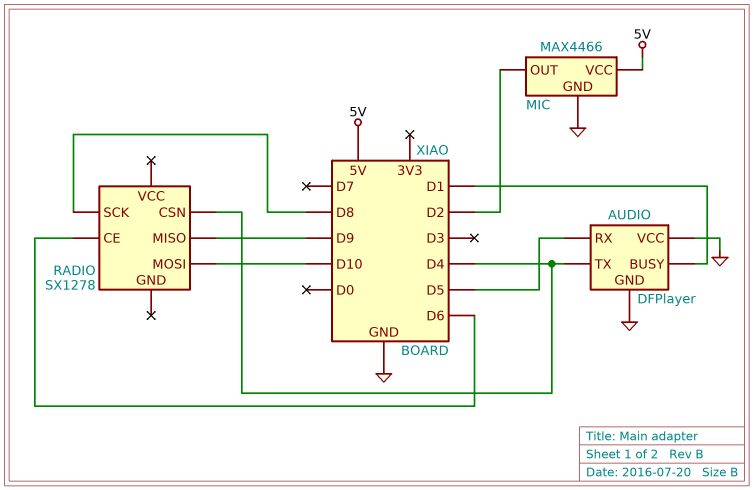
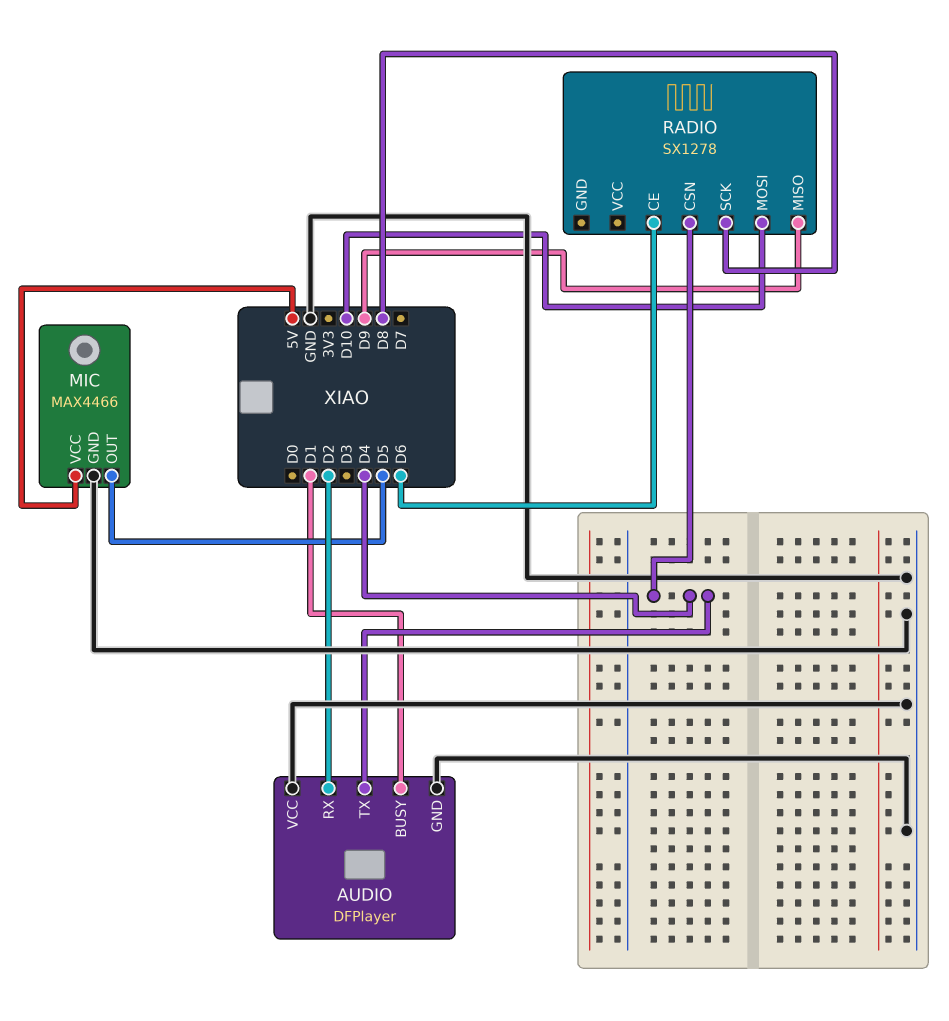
AUDIO pin RX: D5 -> D2
MIC pin OUT: D2 -> D5

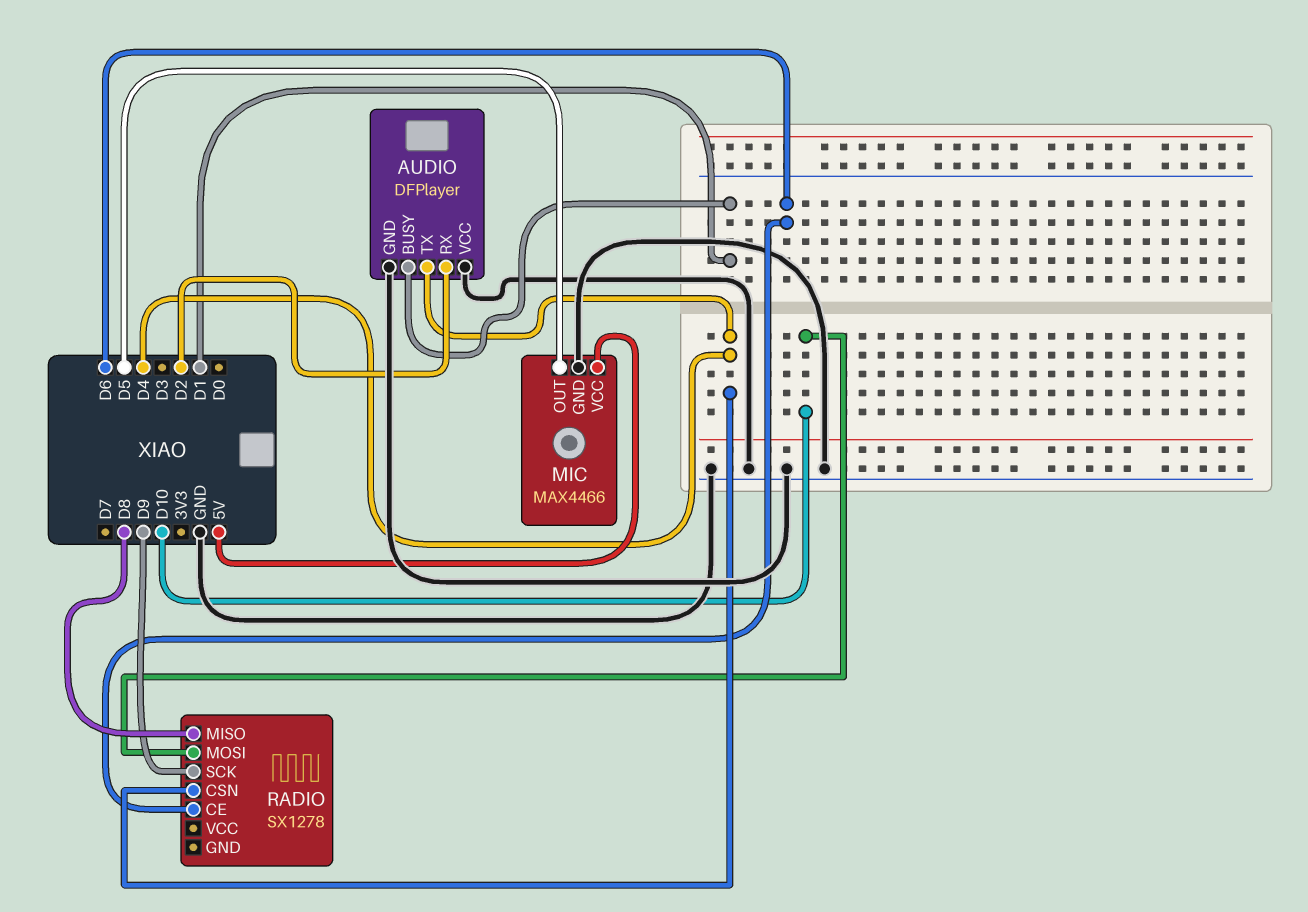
RADIO pin MISO: D9 -> D8
RADIO pin SCK: D8 -> D9

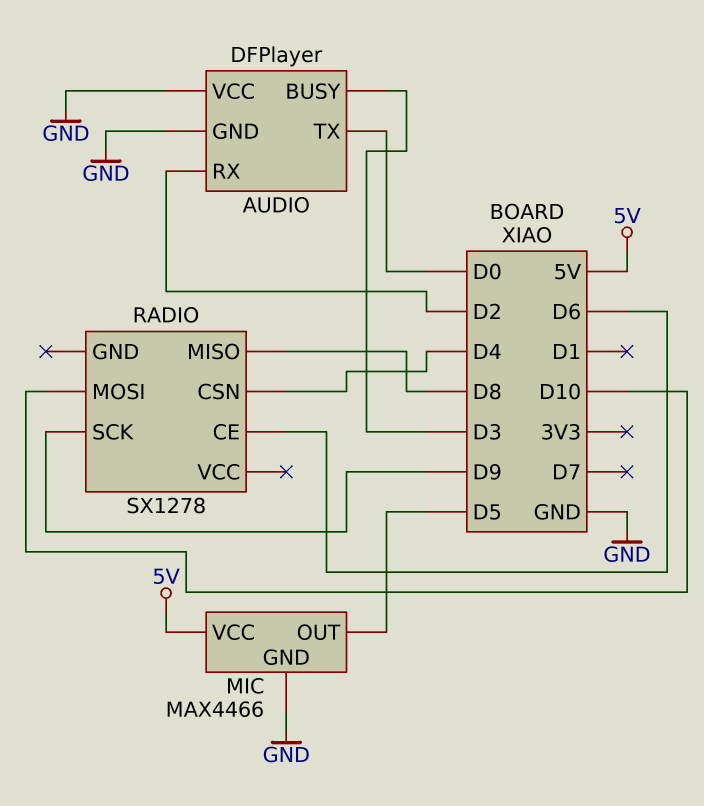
AUDIO pin BUSY: D1 -> D3
AUDIO pin TX: D4 -> D0

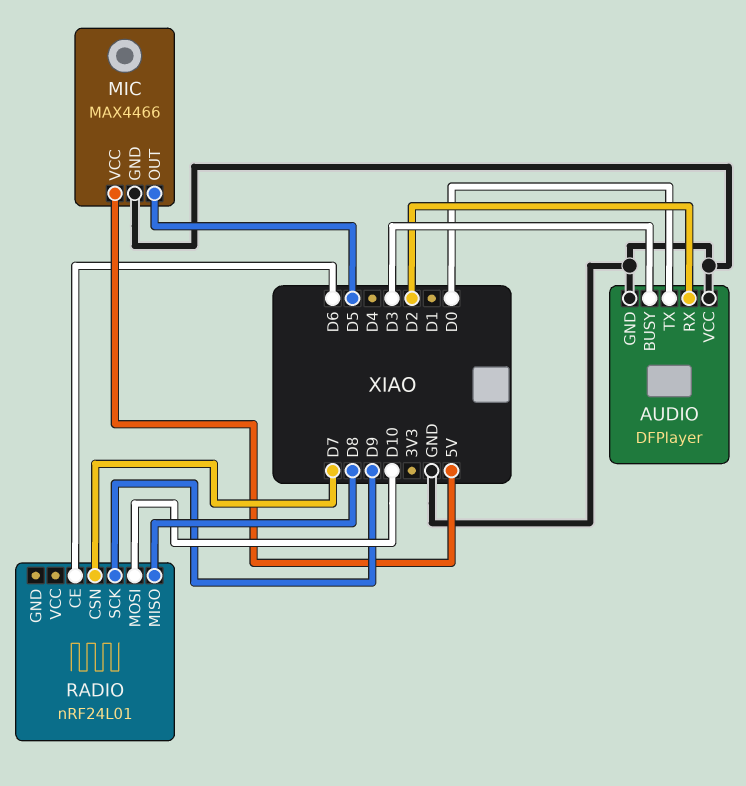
RADIO: SX1278 -> nRF24L01
RADIO pin CSN: D4 -> D7

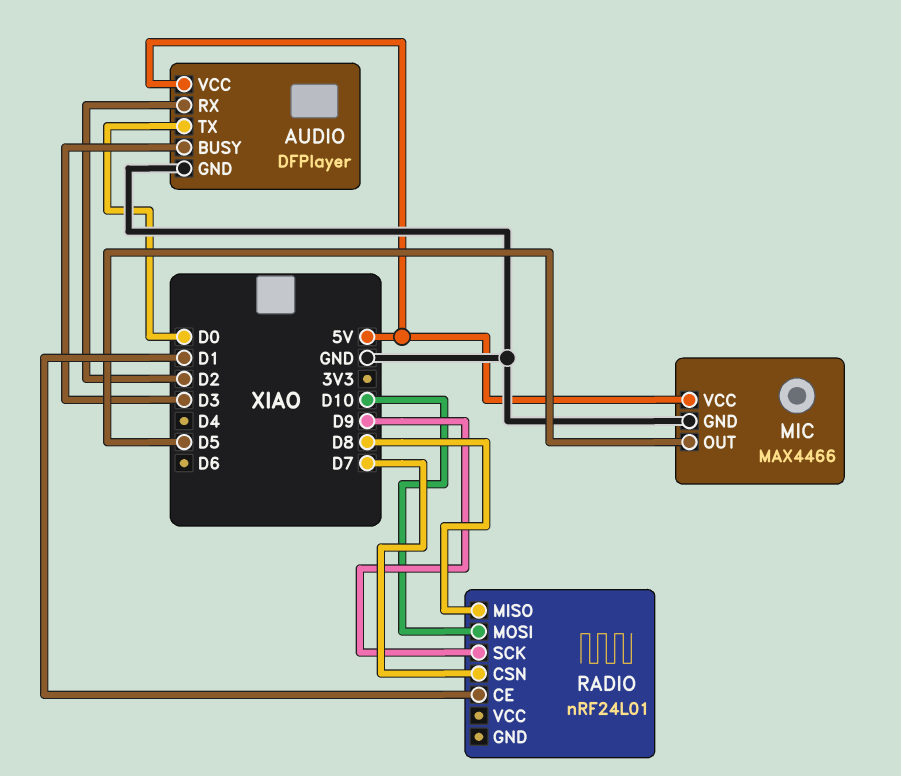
AUDIO pin VCC: GND -> 5V
RADIO pin CE: D6 -> D1

